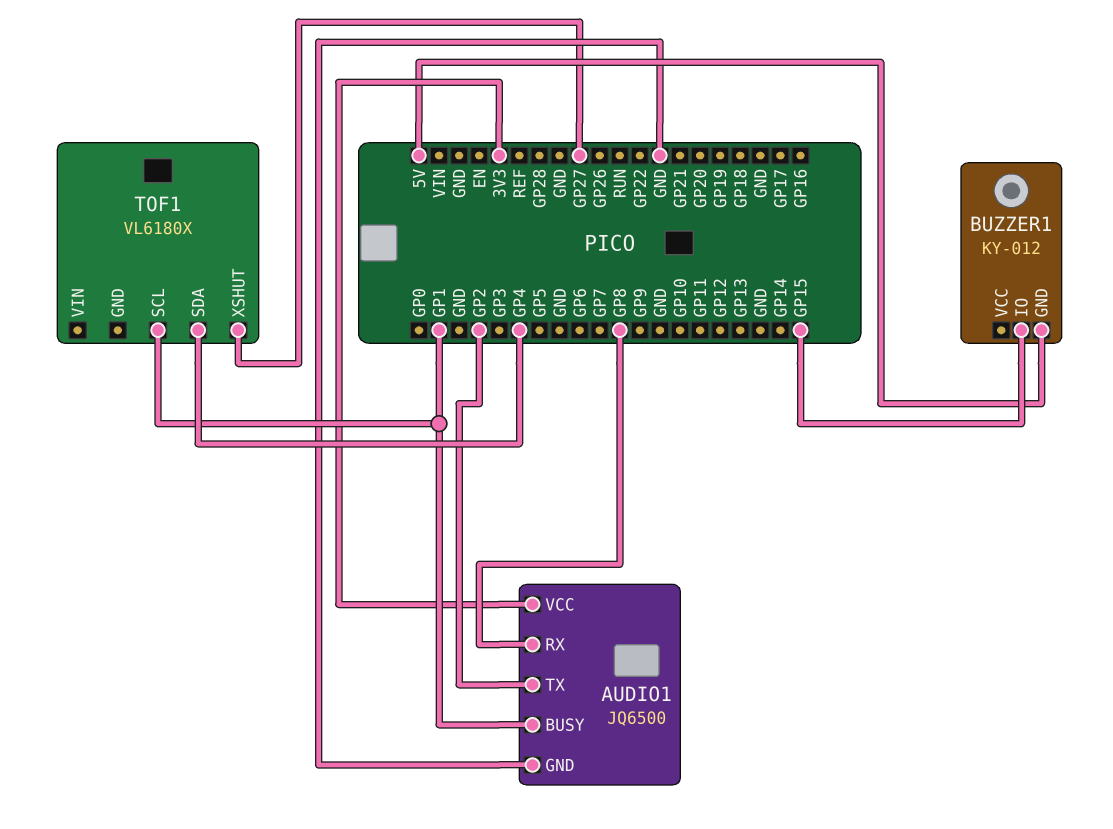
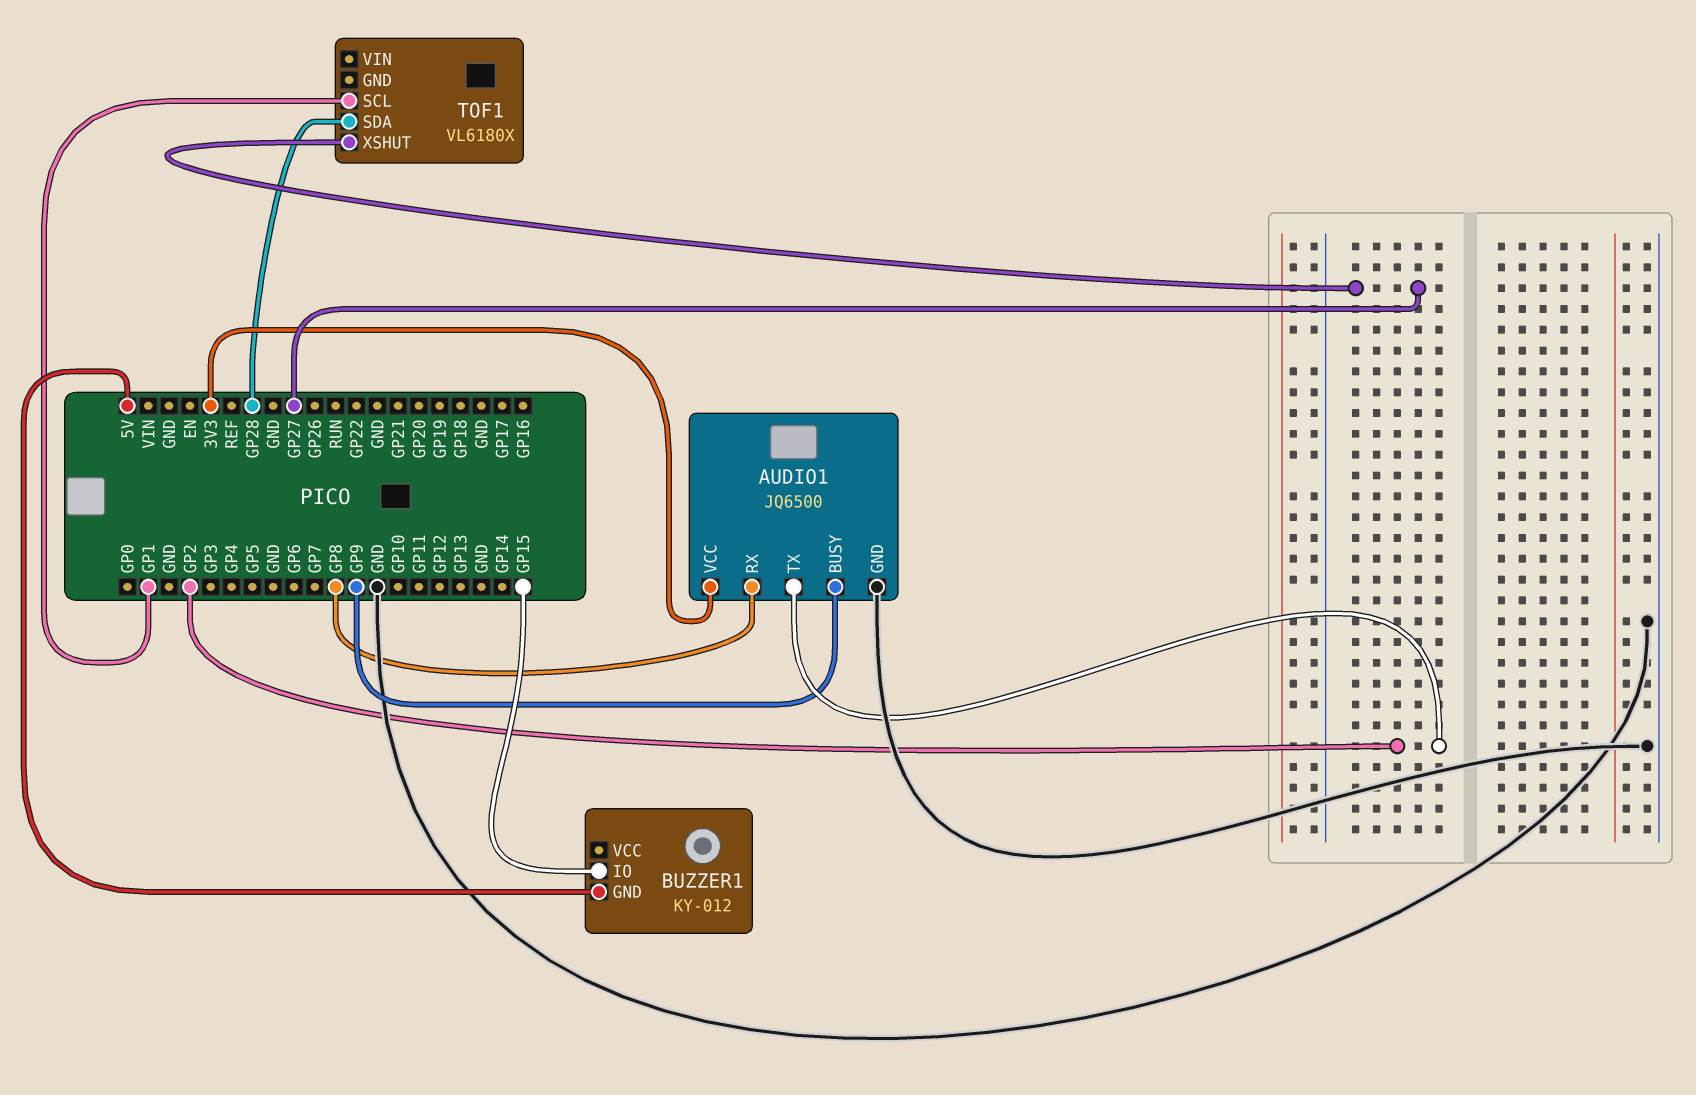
AUDIO1 pin BUSY: GP1 -> GP9
TOF1 pin SDA: GP4 -> GP28

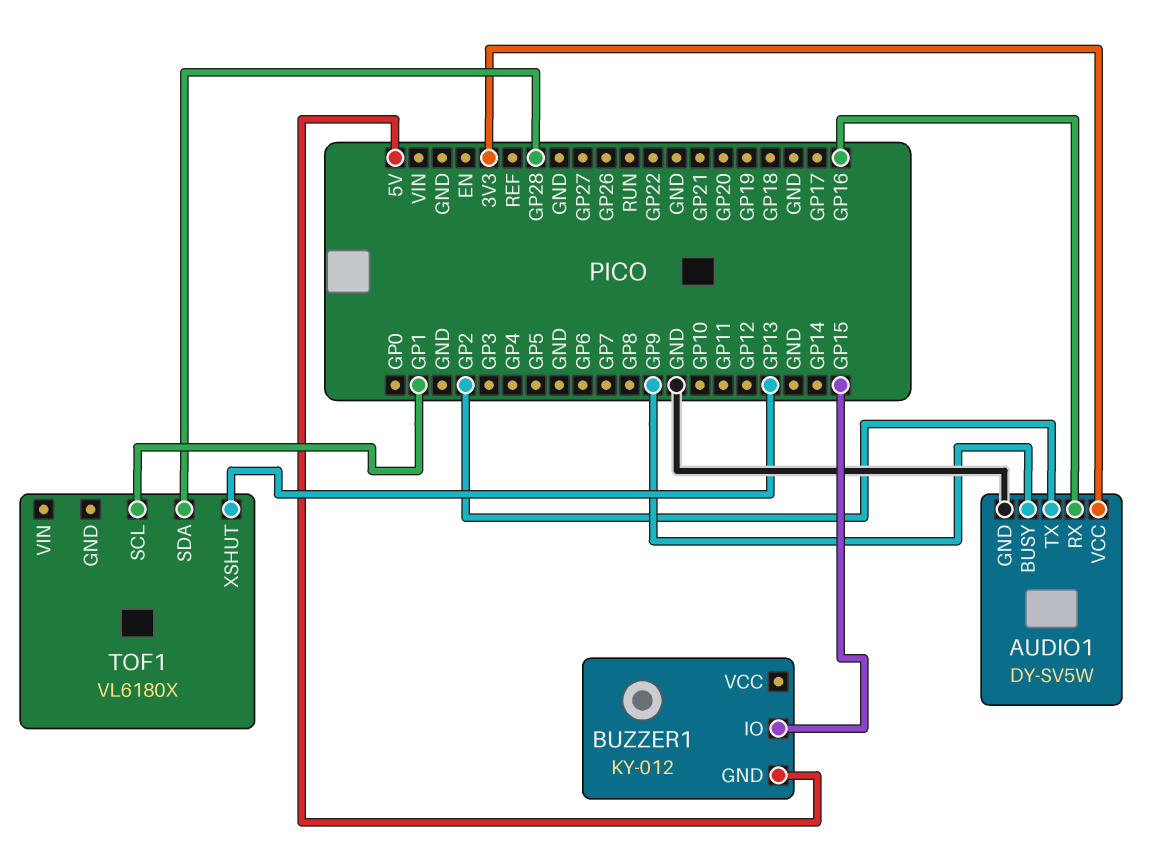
AUDIO1: JQ6500 -> DY-SV5W
AUDIO1 pin RX: GP8 -> GP16
TOF1 pin XSHUT: GP27 -> GP13

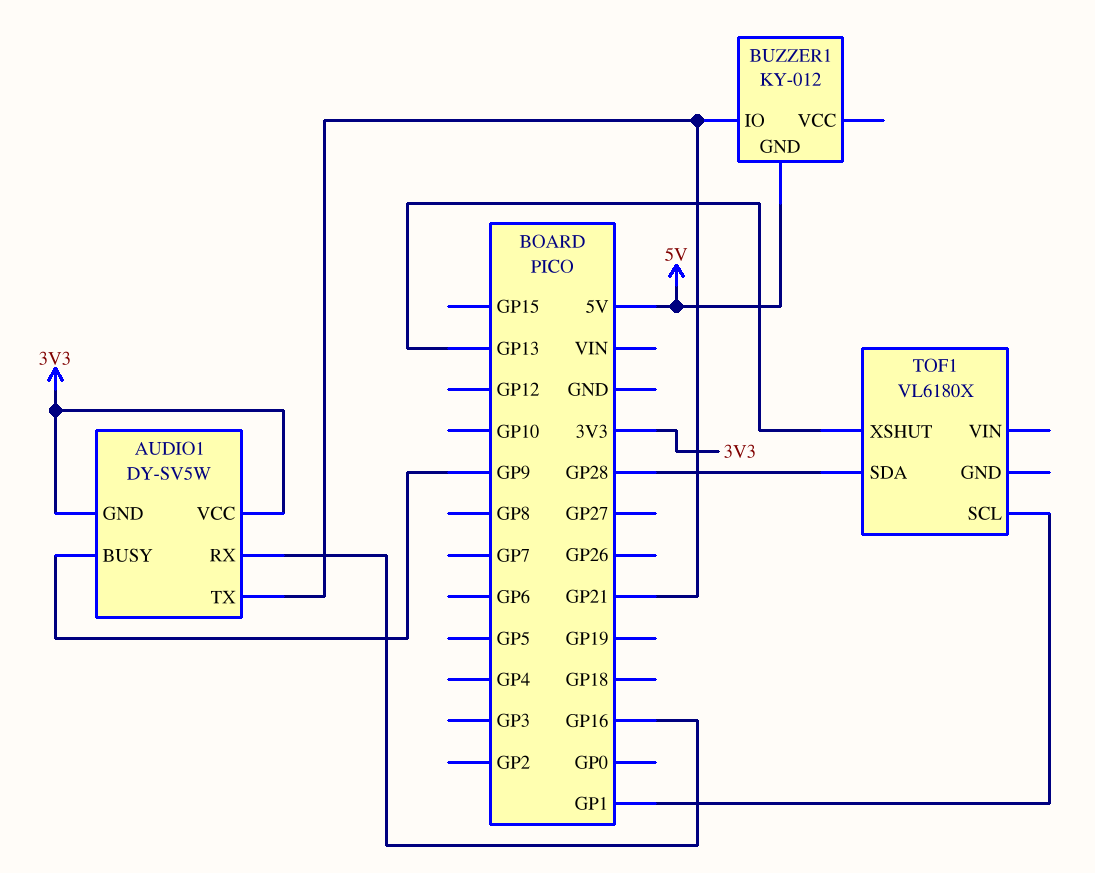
AUDIO1 pin GND: GND -> 3V3
AUDIO1 pin TX: GP2 -> GP21
BUZZER1 pin IO: GP15 -> GP21

